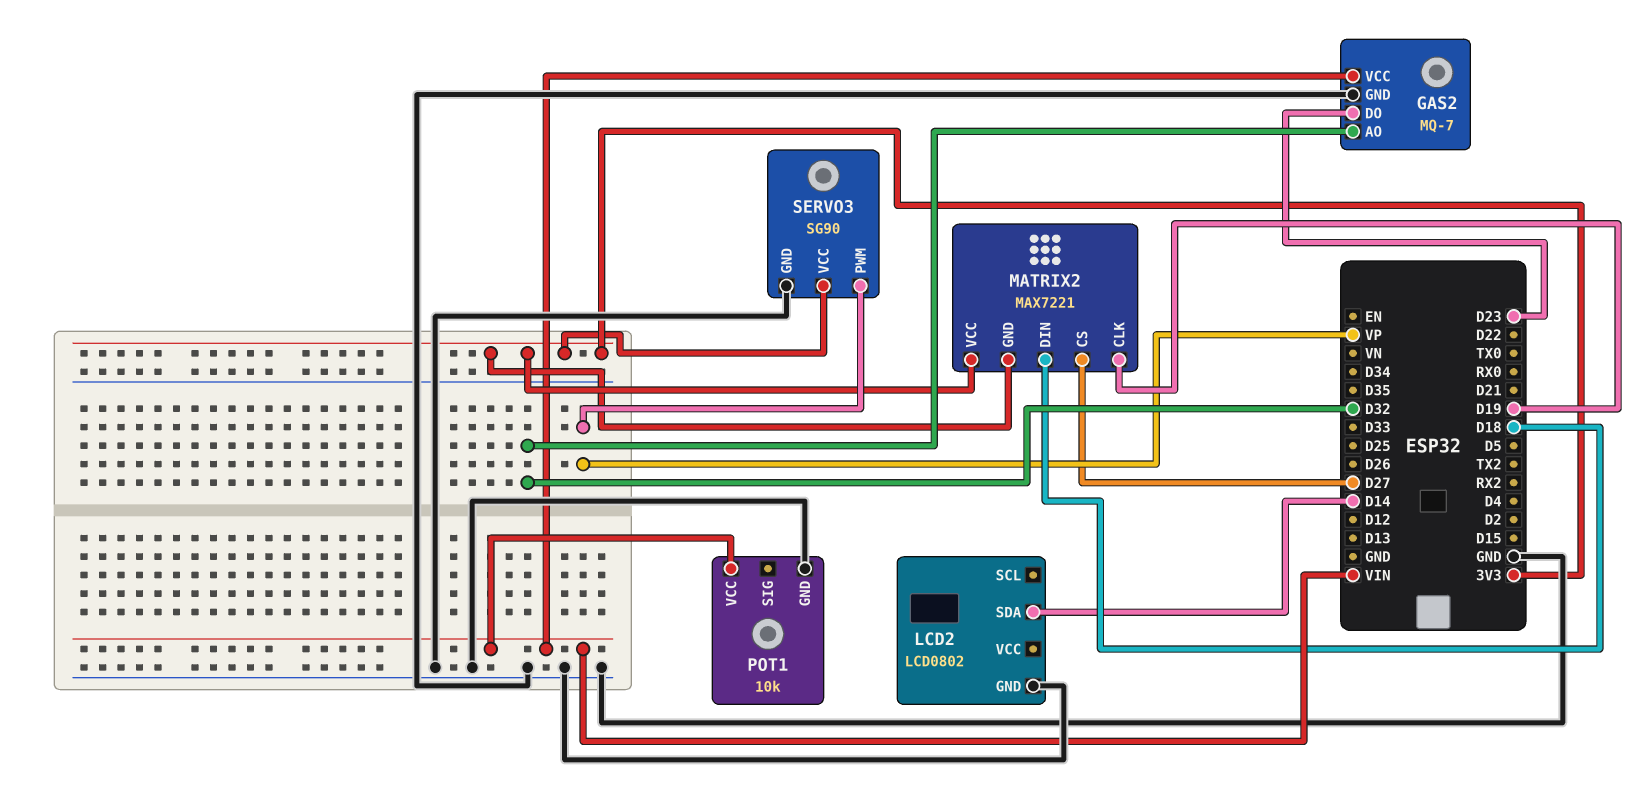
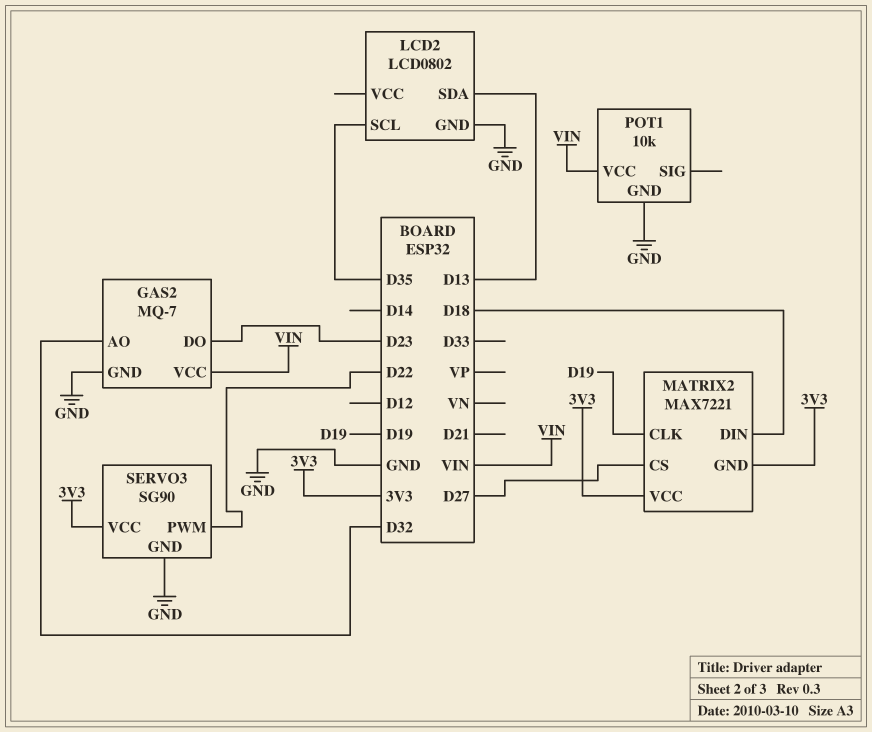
LCD2 pin SCL: none -> D35
LCD2 pin SDA: D14 -> D13
SERVO3 pin PWM: VP -> D22

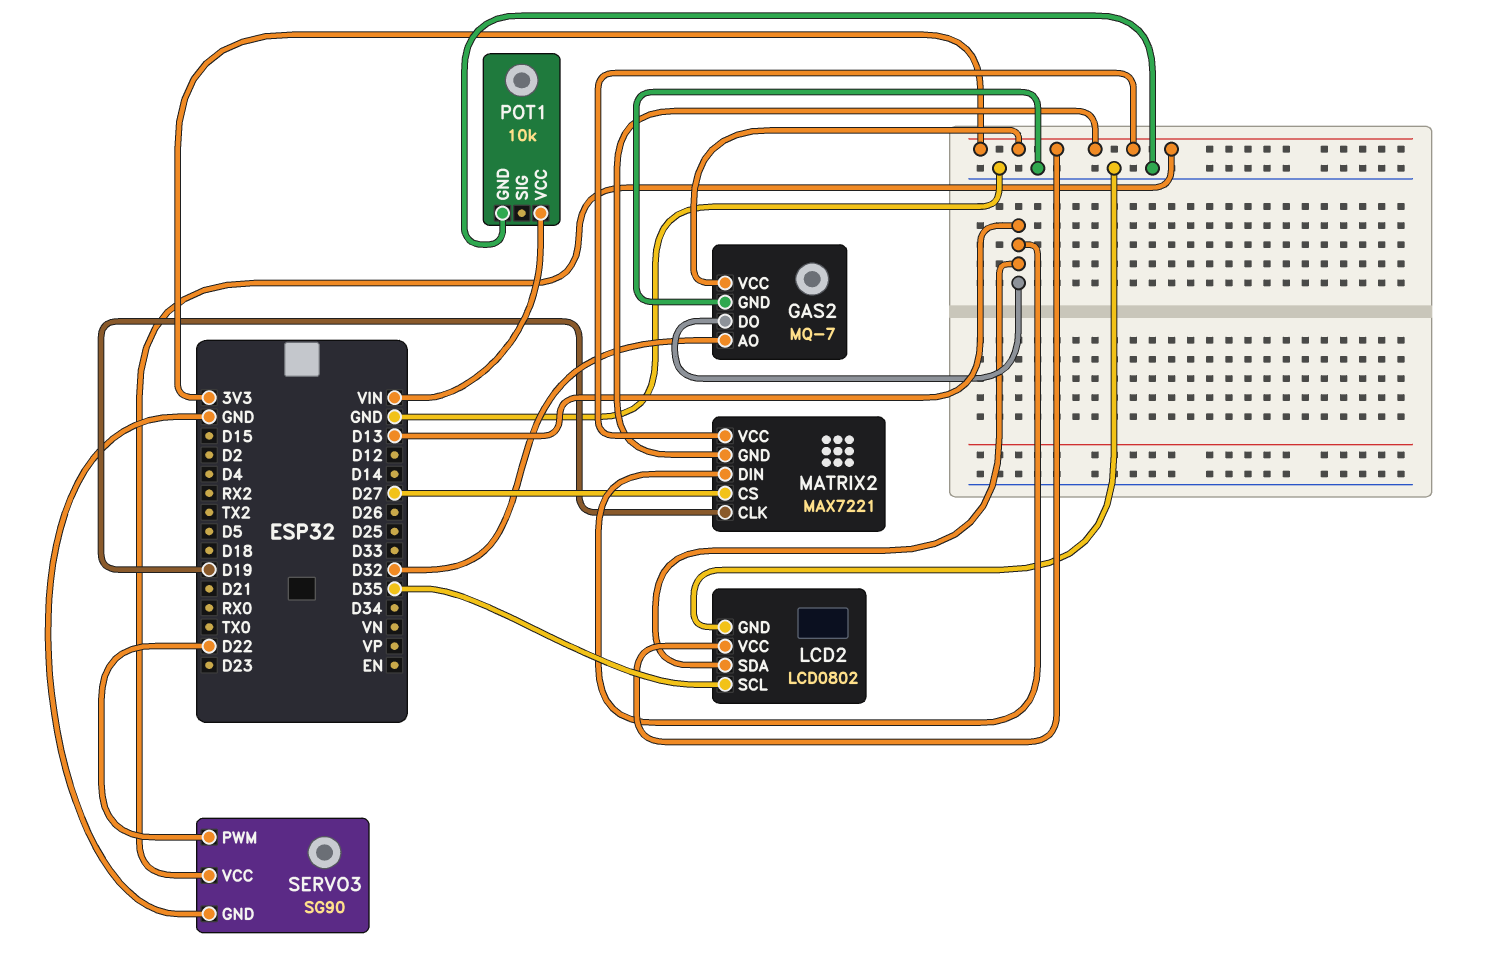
GAS2 pin DO: D23 -> D13
GAS2 pin VCC: VIN -> 3V3
LCD2 pin VCC: none -> 3V3
MATRIX2 pin DIN: D18 -> D13

